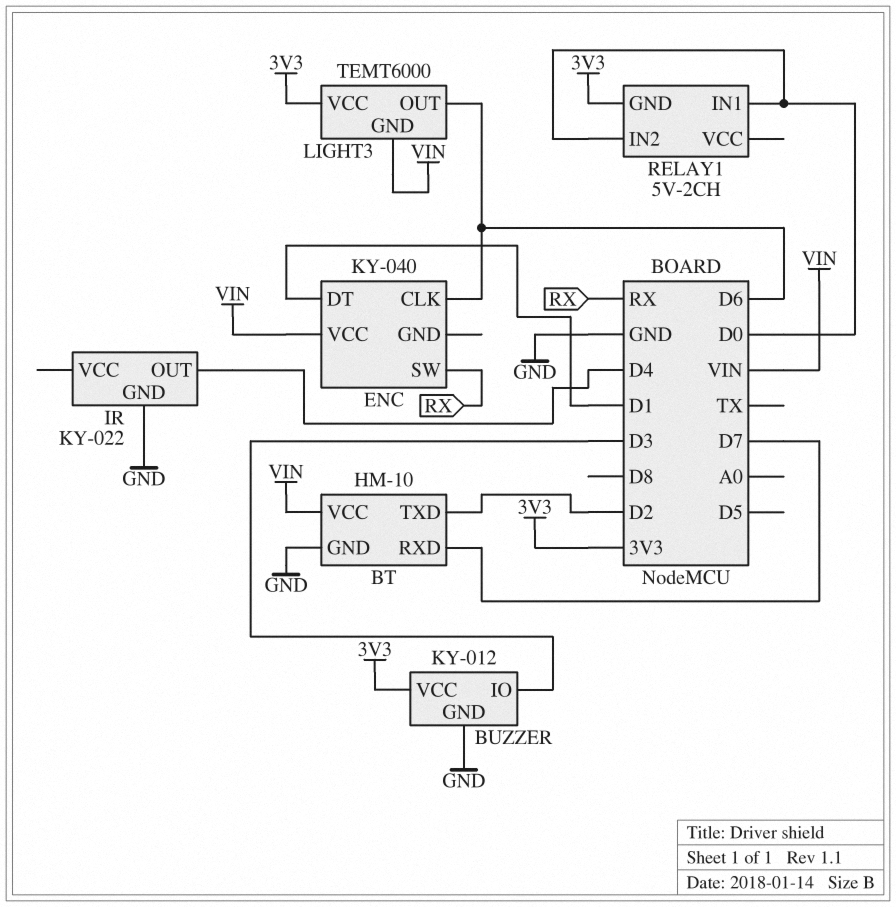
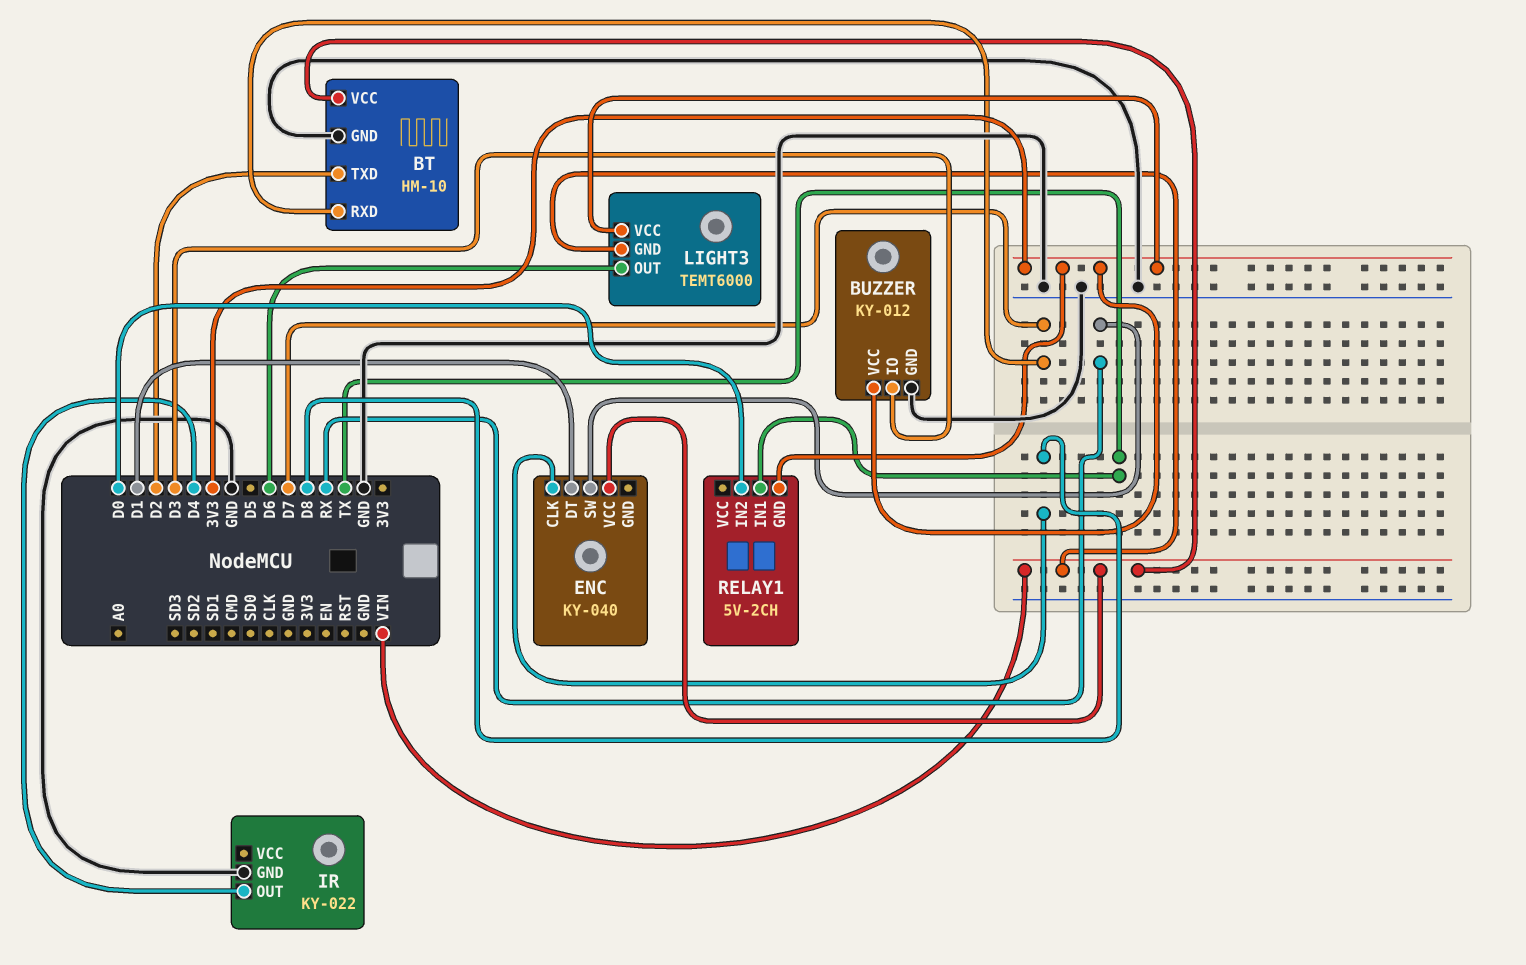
ENC pin CLK: D6 -> D8
RELAY1 pin IN1: D0 -> TX

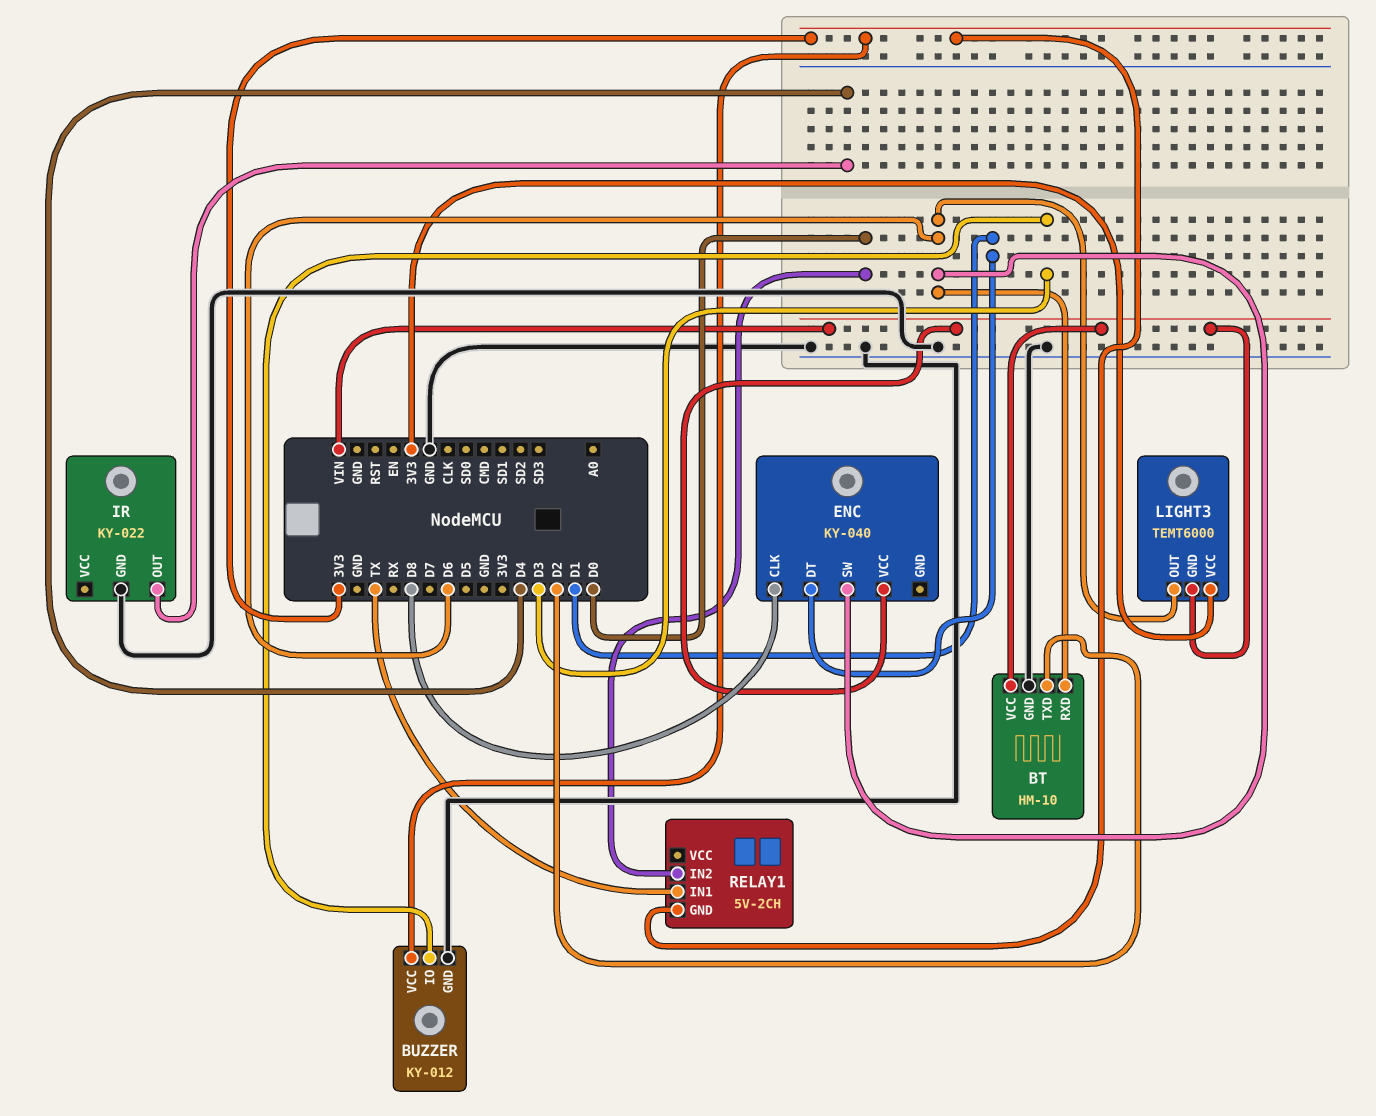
BT pin RXD: D7 -> D6
ENC pin SW: RX -> D6

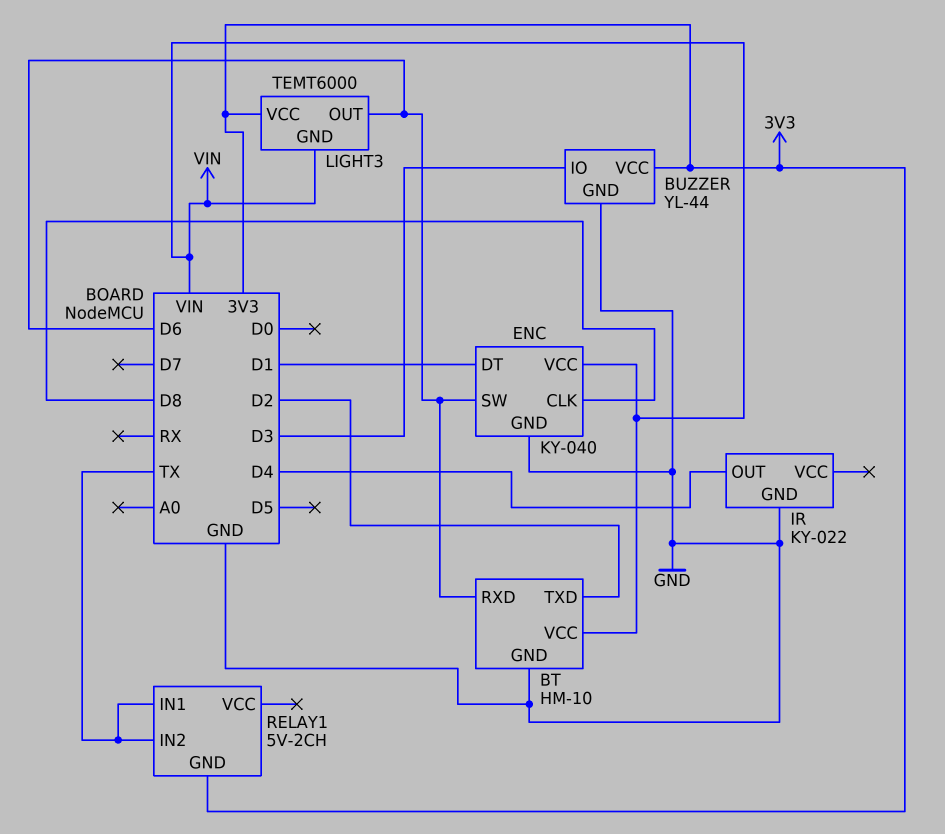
BUZZER: KY-012 -> YL-44
ENC pin GND: none -> GND
RELAY1 pin IN2: D0 -> TX

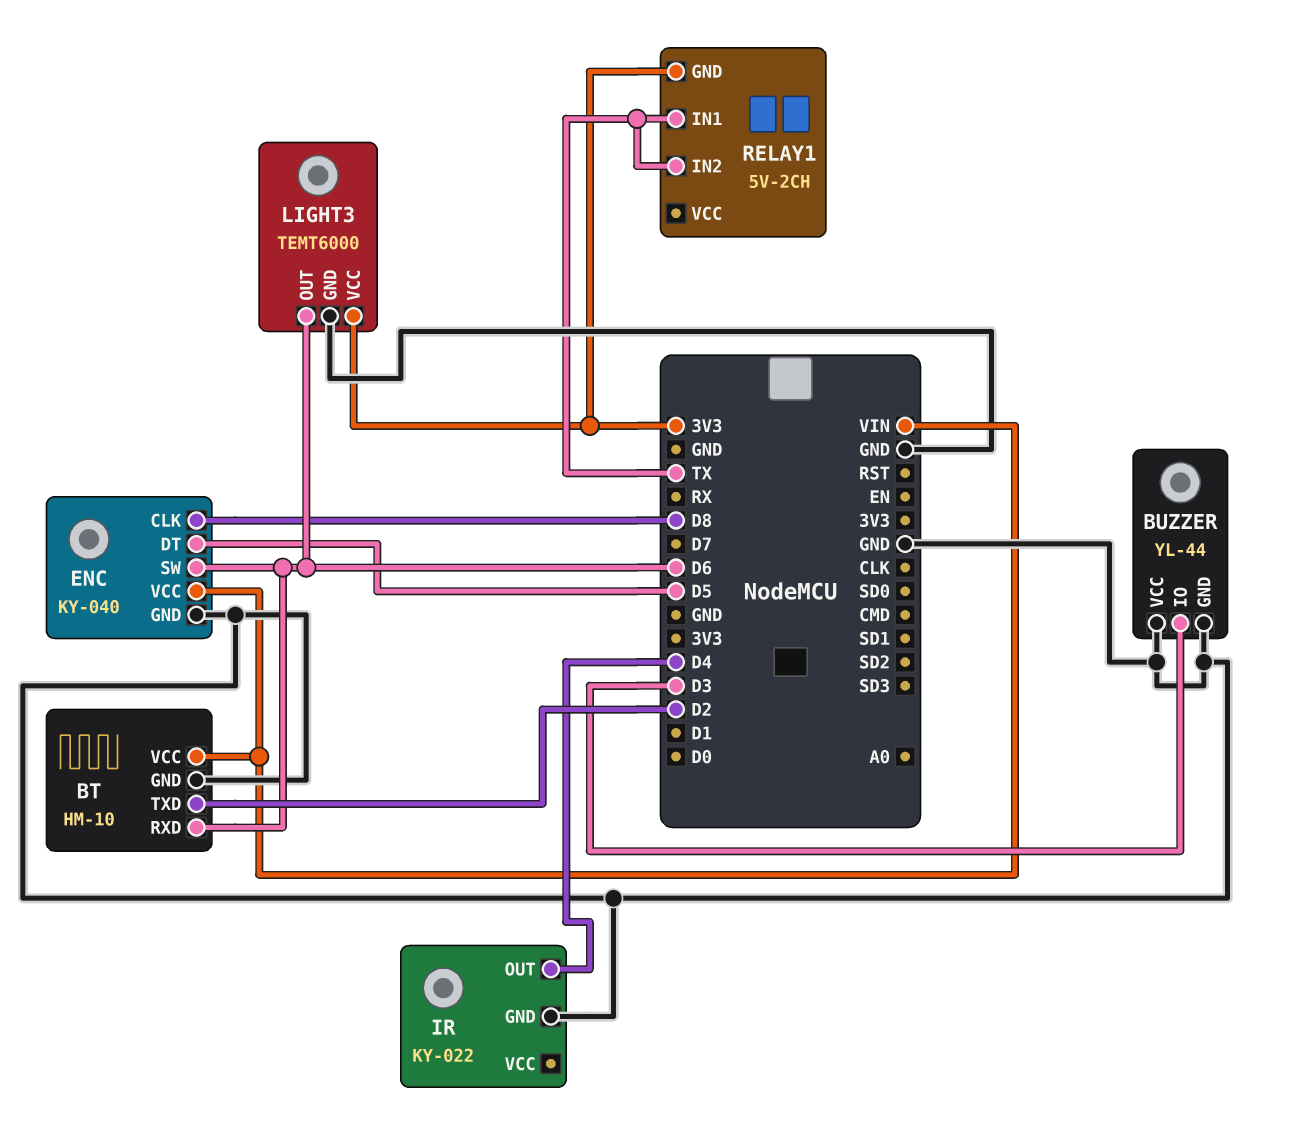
BUZZER pin VCC: 3V3 -> GND
ENC pin DT: D1 -> D5
LIGHT3 pin GND: VIN -> GND

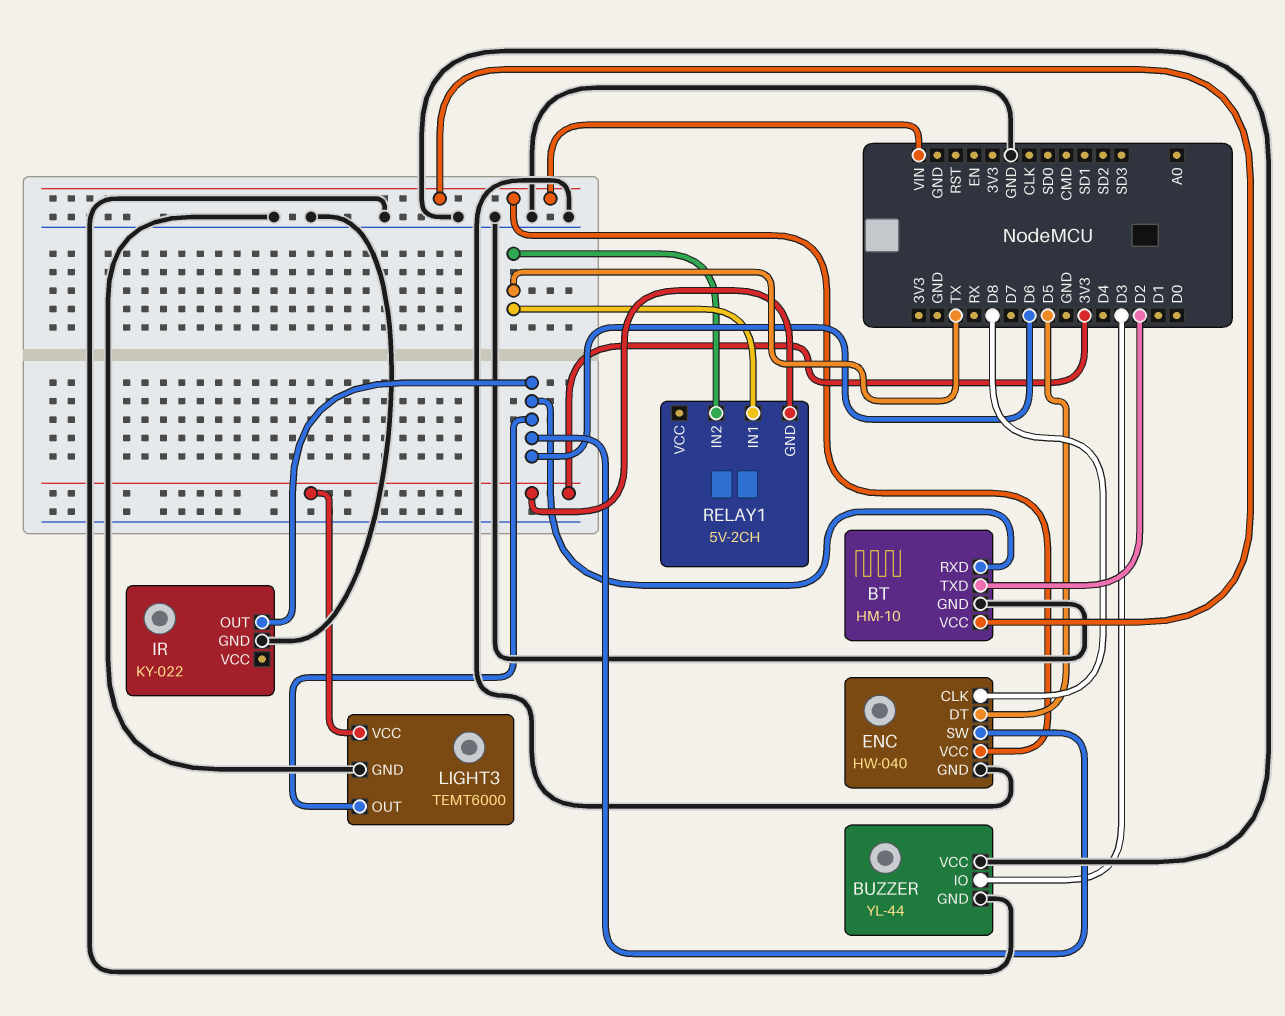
ENC: KY-040 -> HW-040
IR pin OUT: D4 -> D6

